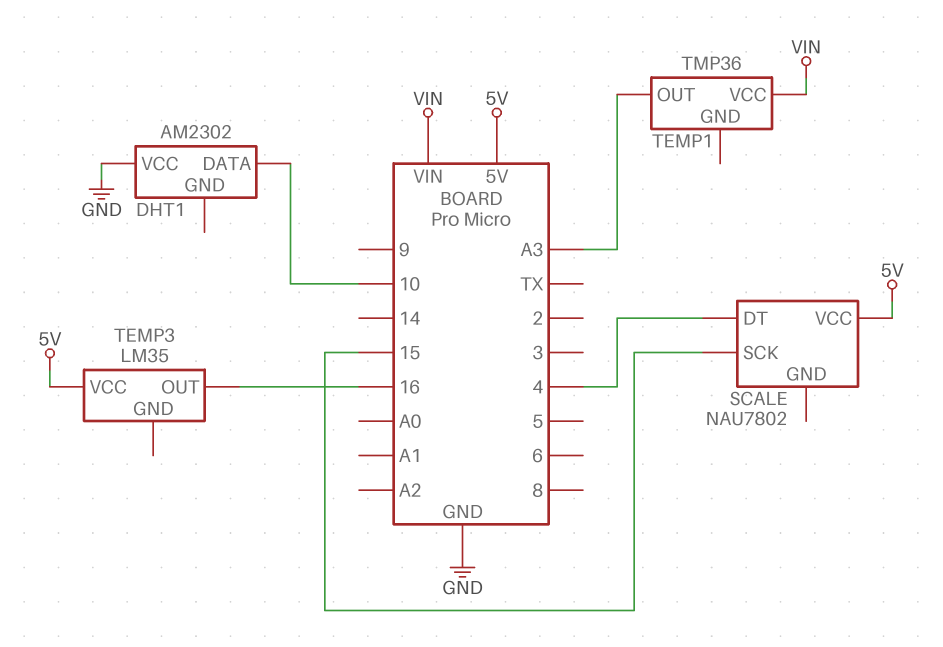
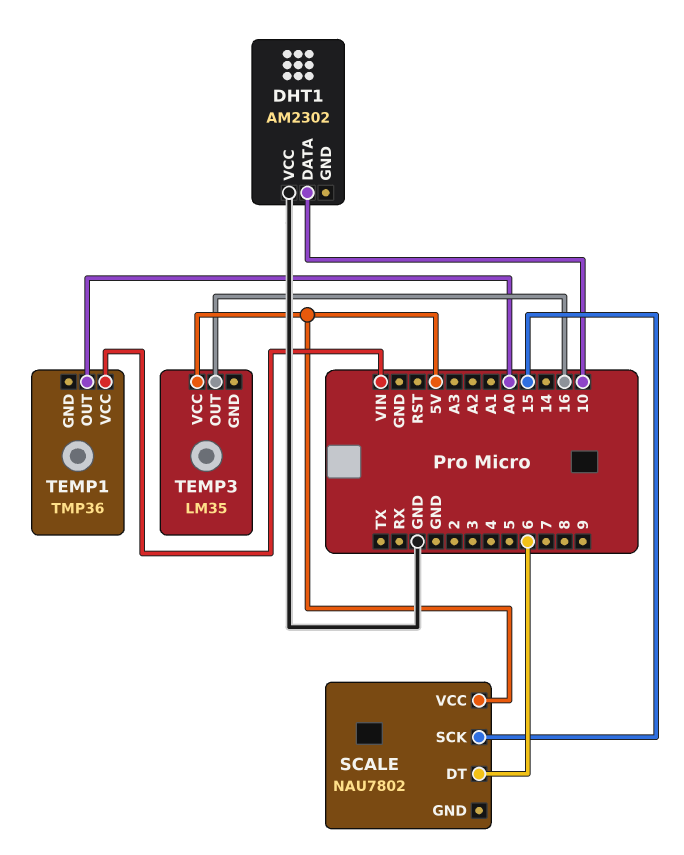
SCALE pin DT: 4 -> 6
TEMP1 pin OUT: A3 -> A0

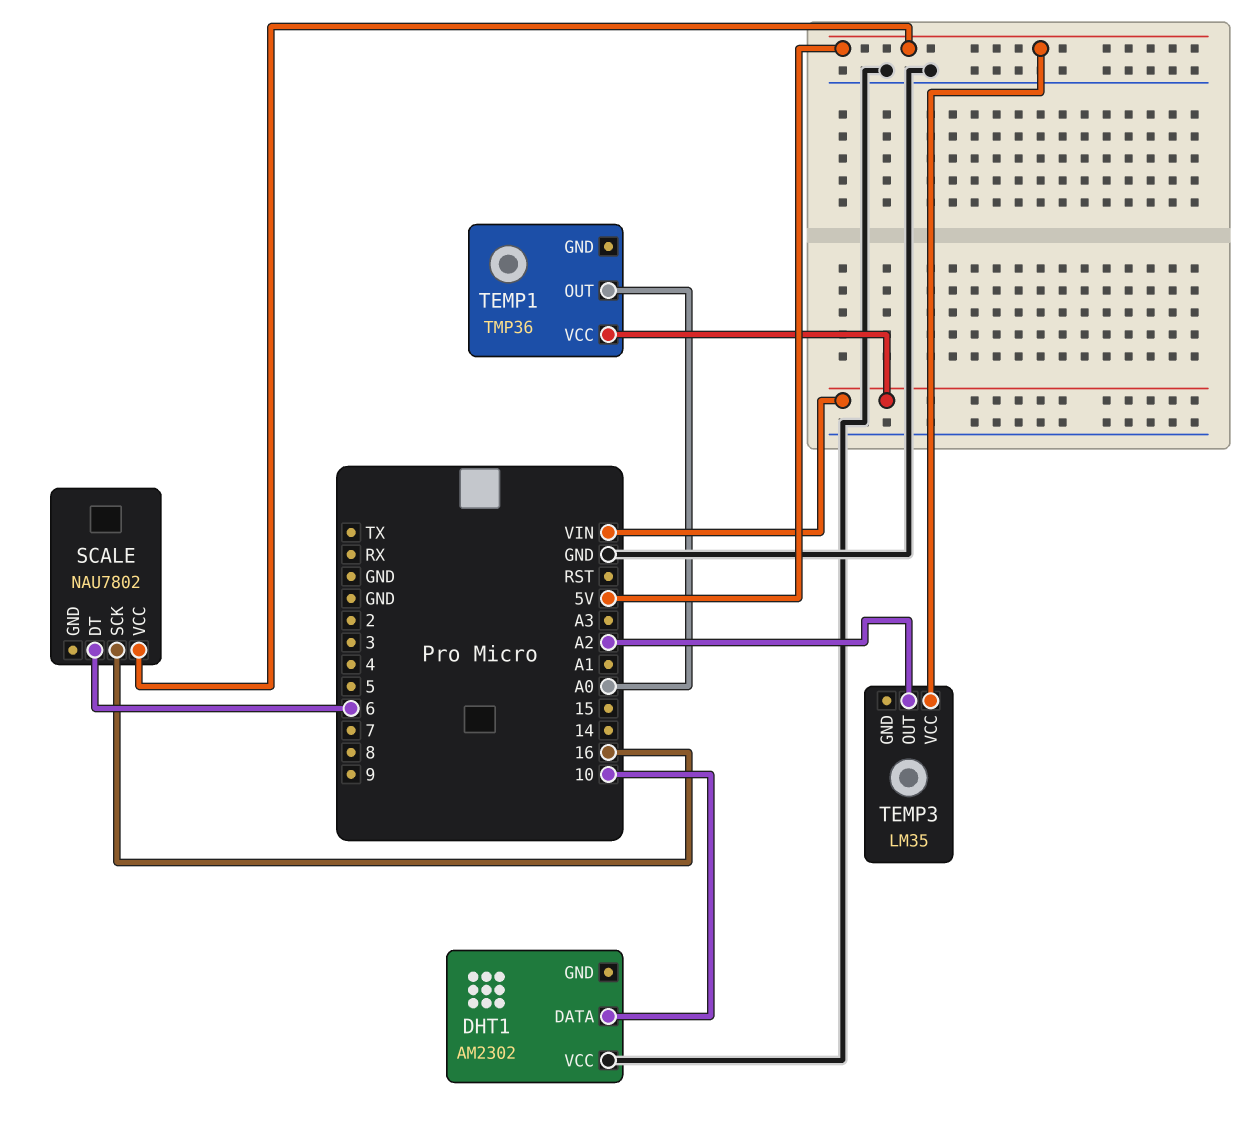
SCALE pin SCK: 15 -> 16
TEMP3 pin OUT: 16 -> A2

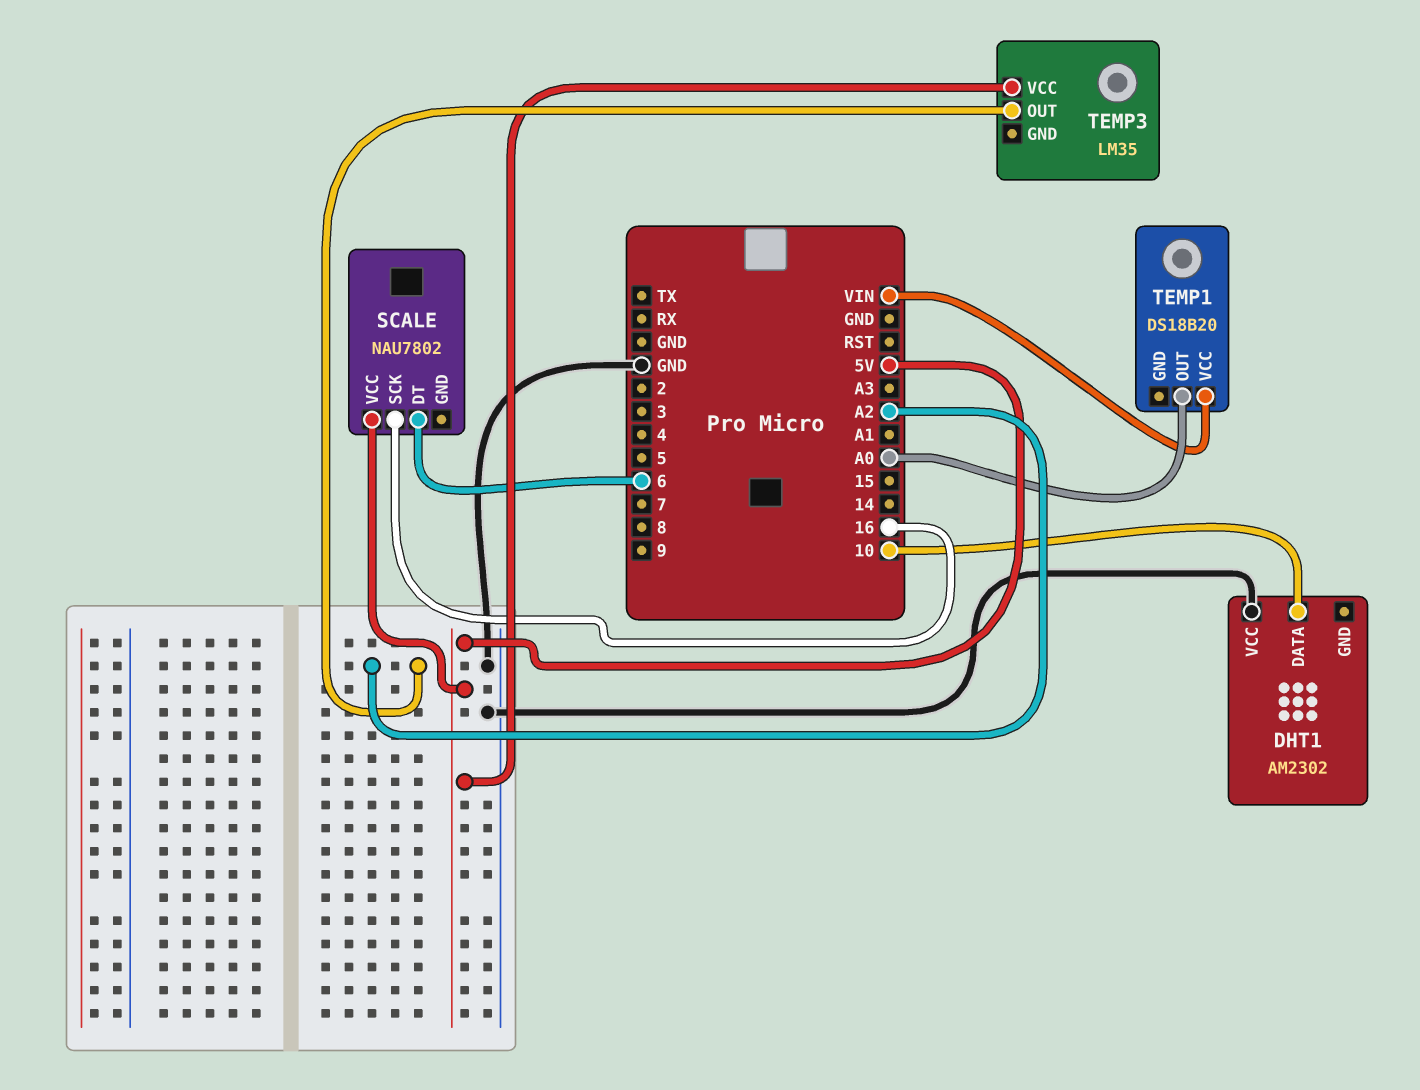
TEMP1: TMP36 -> DS18B20

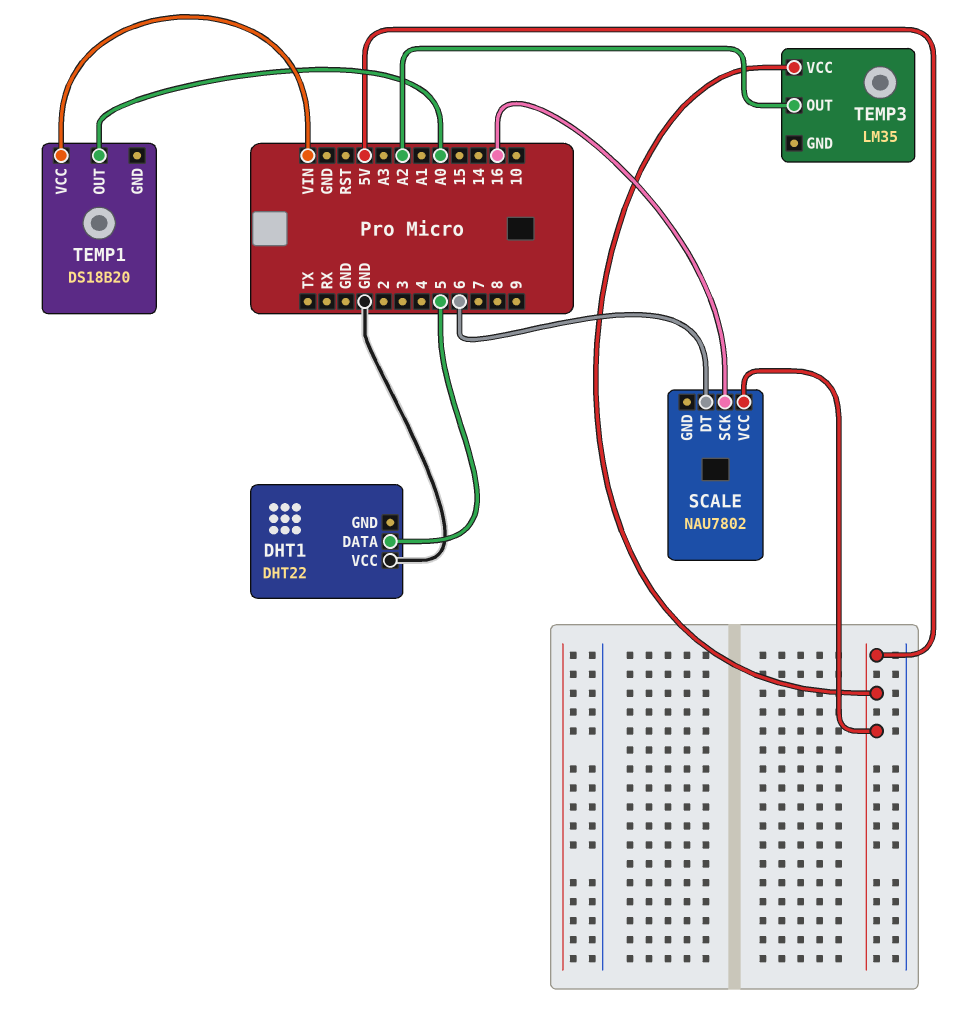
DHT1: AM2302 -> DHT22
DHT1 pin DATA: 10 -> 5

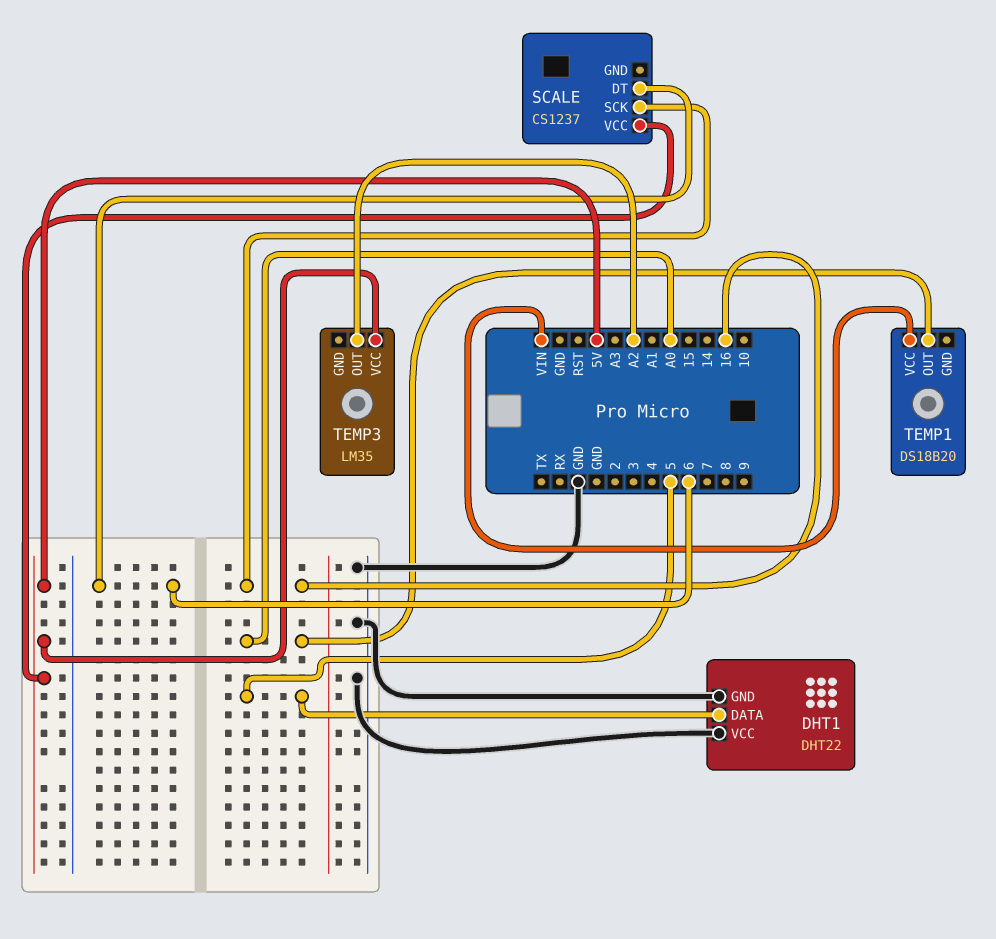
DHT1 pin GND: none -> GND
SCALE: NAU7802 -> CS1237

